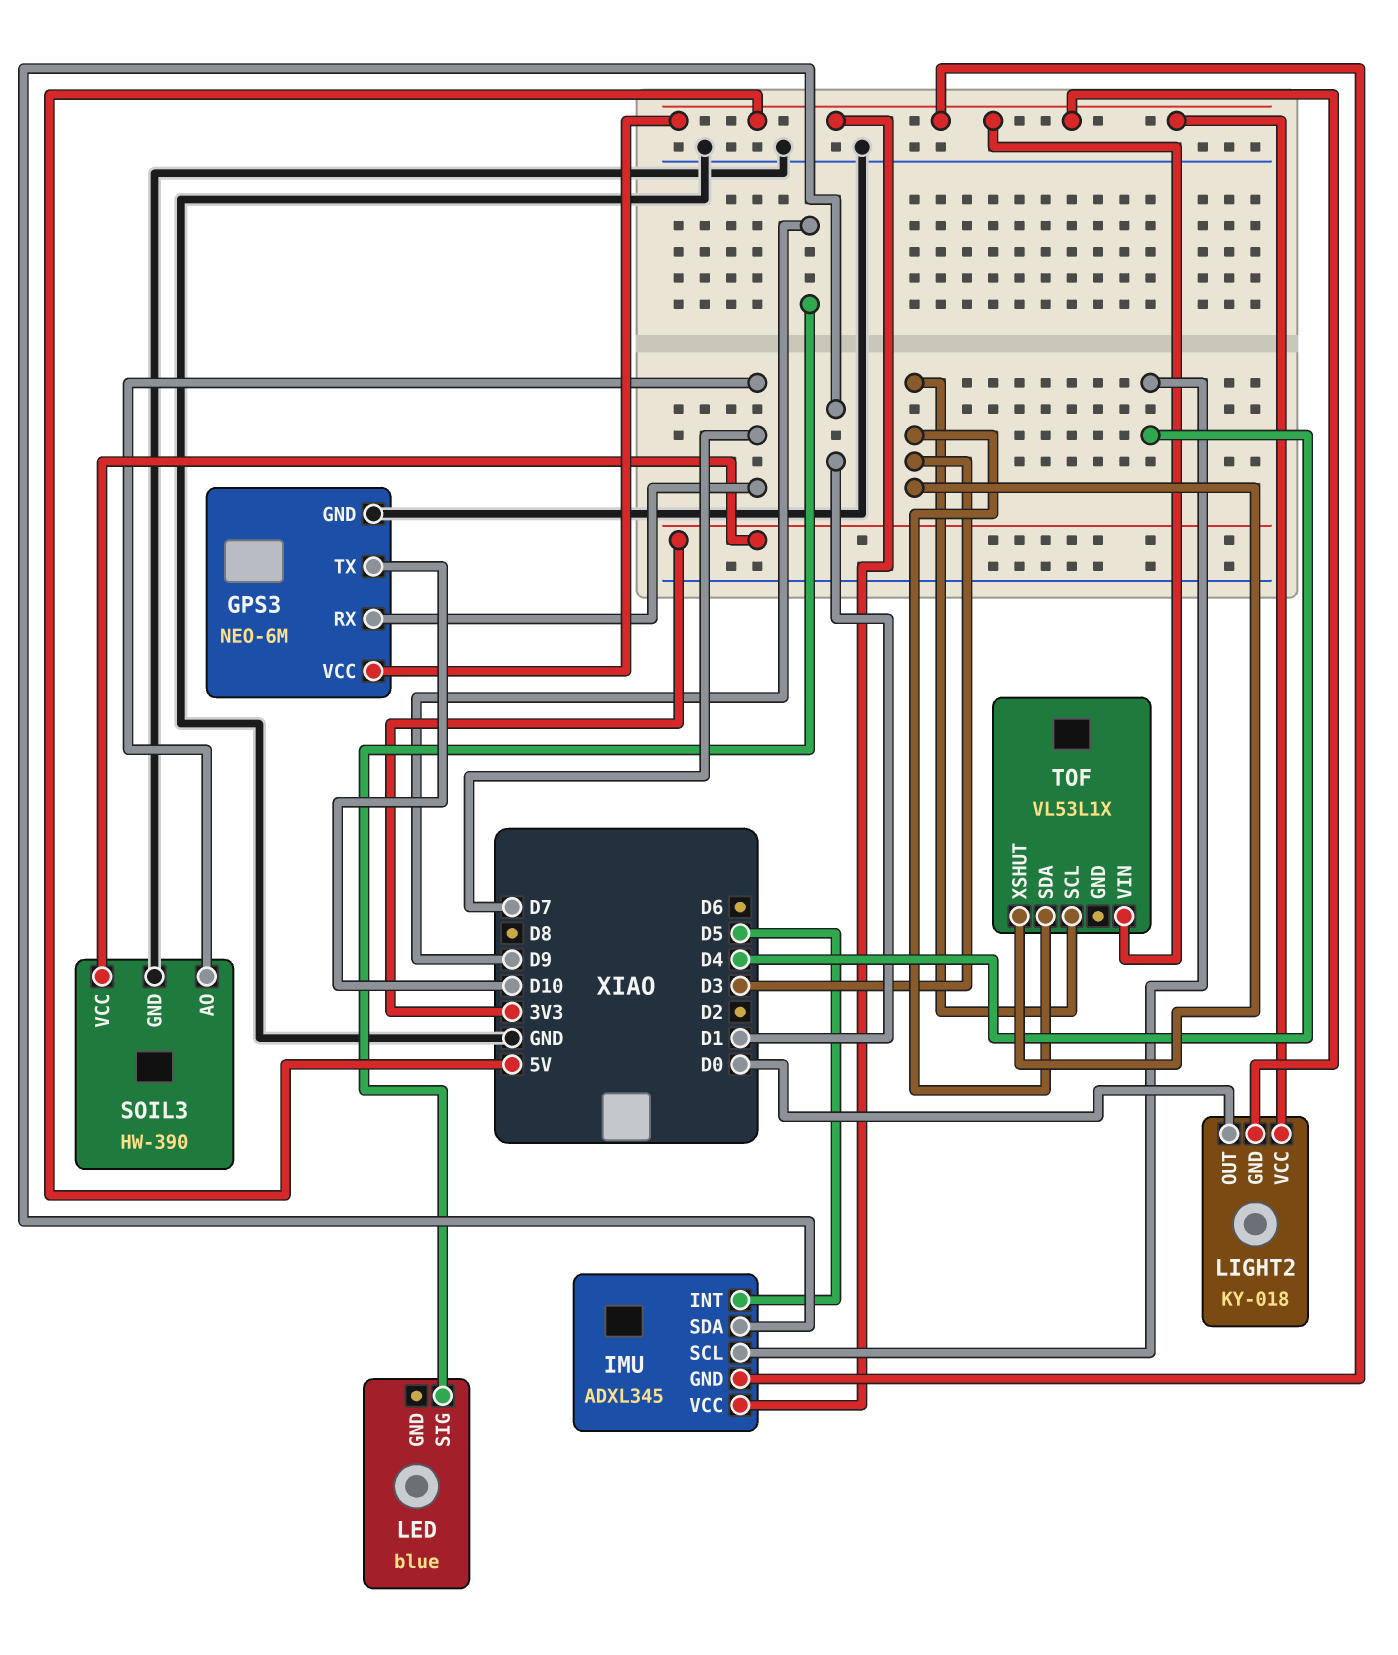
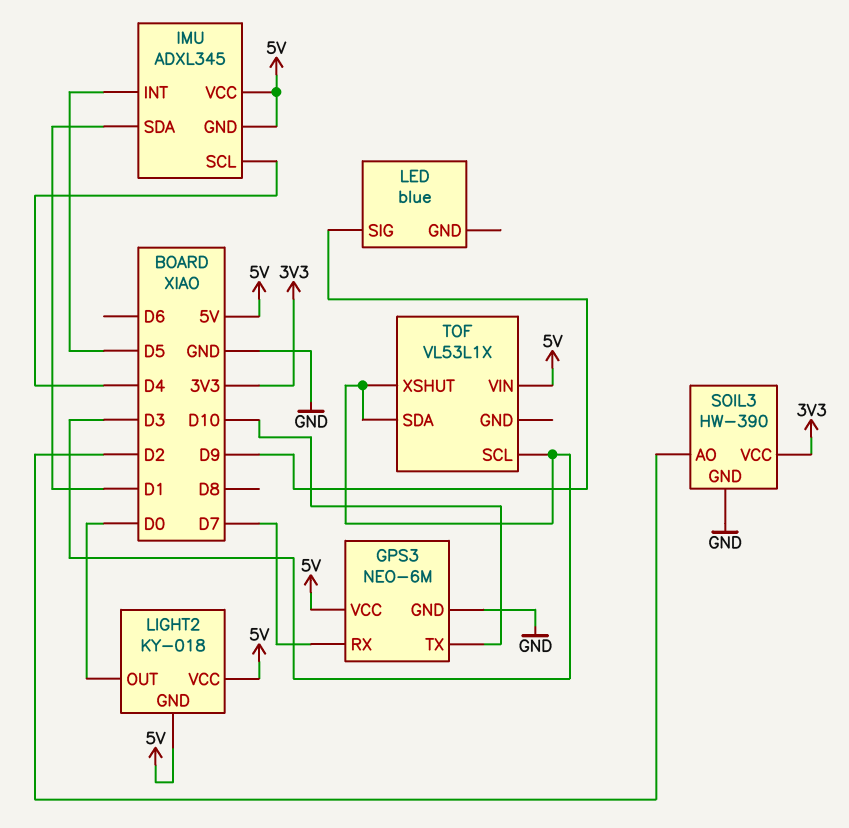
SOIL3 pin AO: D7 -> D2

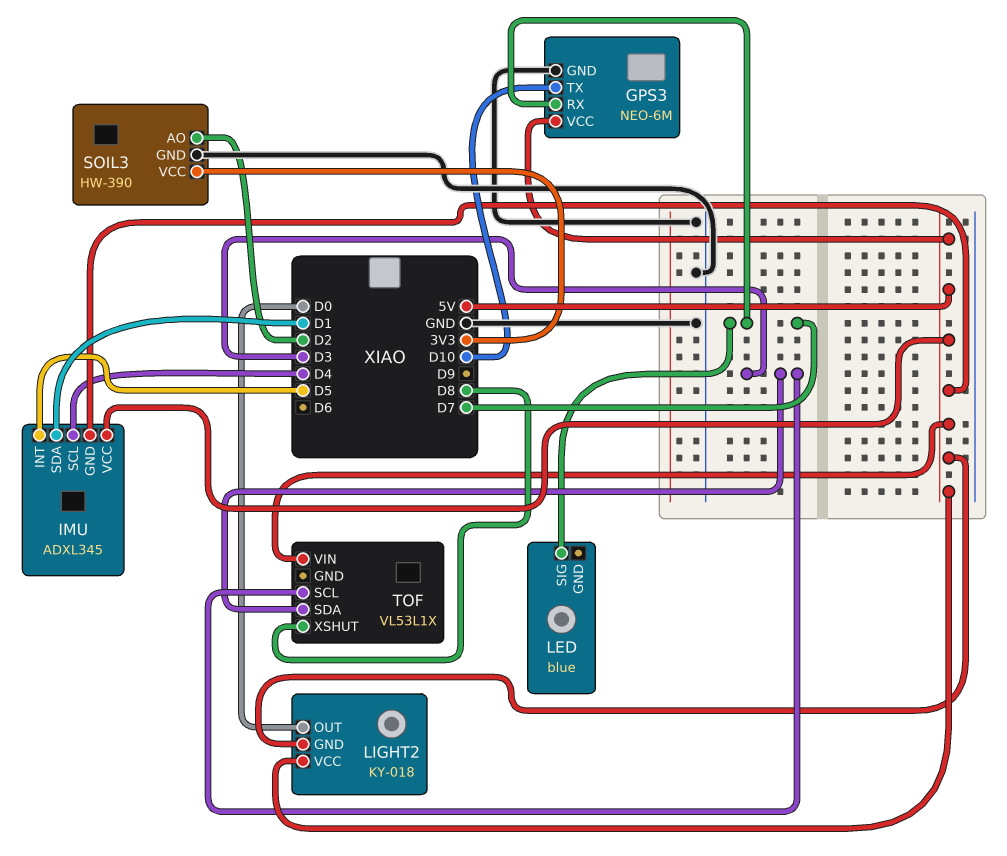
LED pin SIG: D9 -> D7
TOF pin XSHUT: D3 -> D8

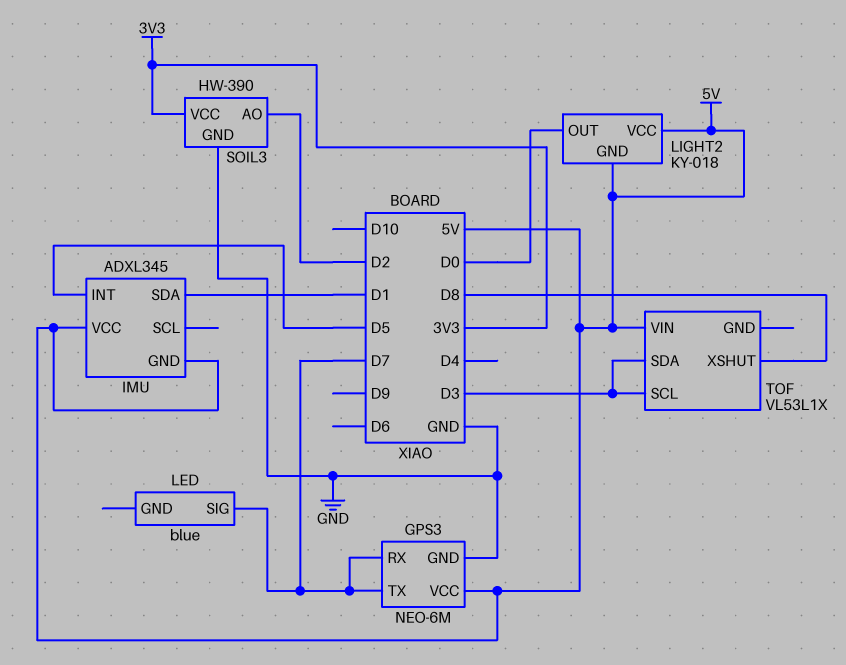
GPS3 pin TX: D10 -> D7
IMU pin SCL: D4 -> none

